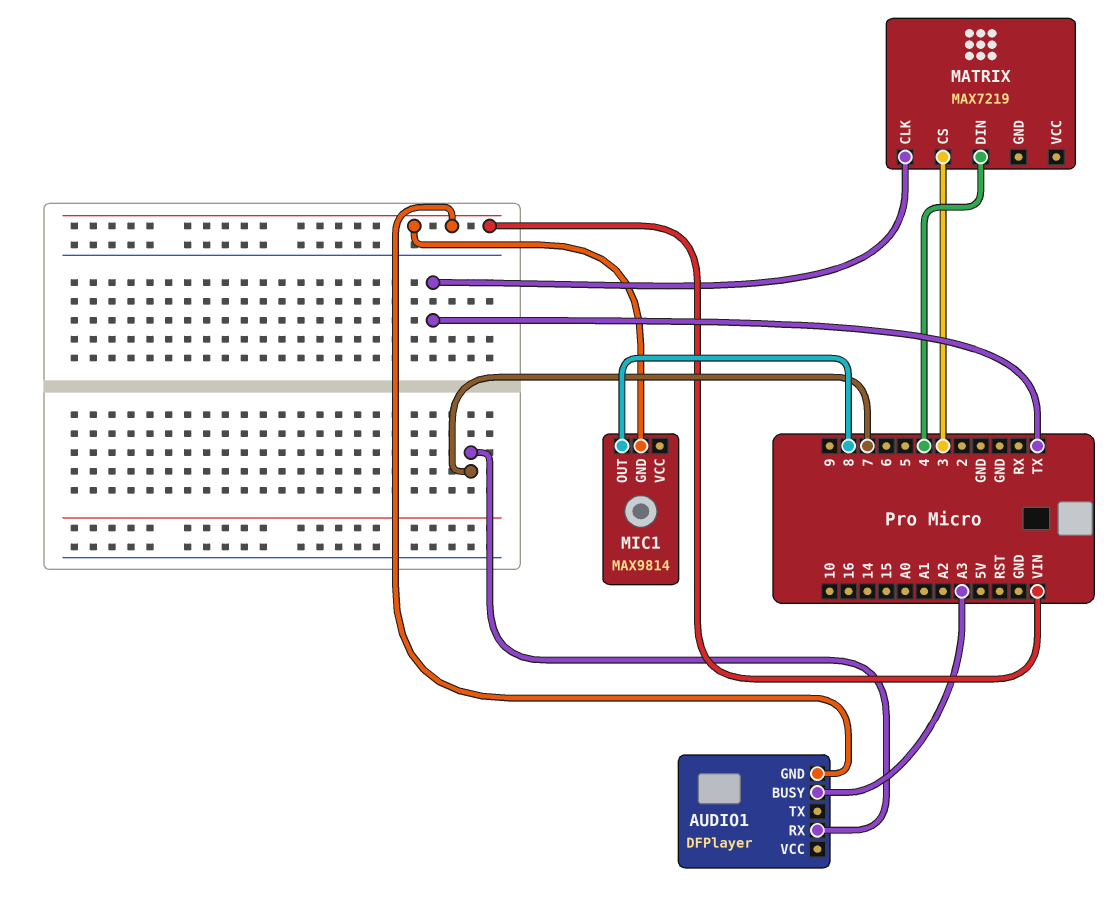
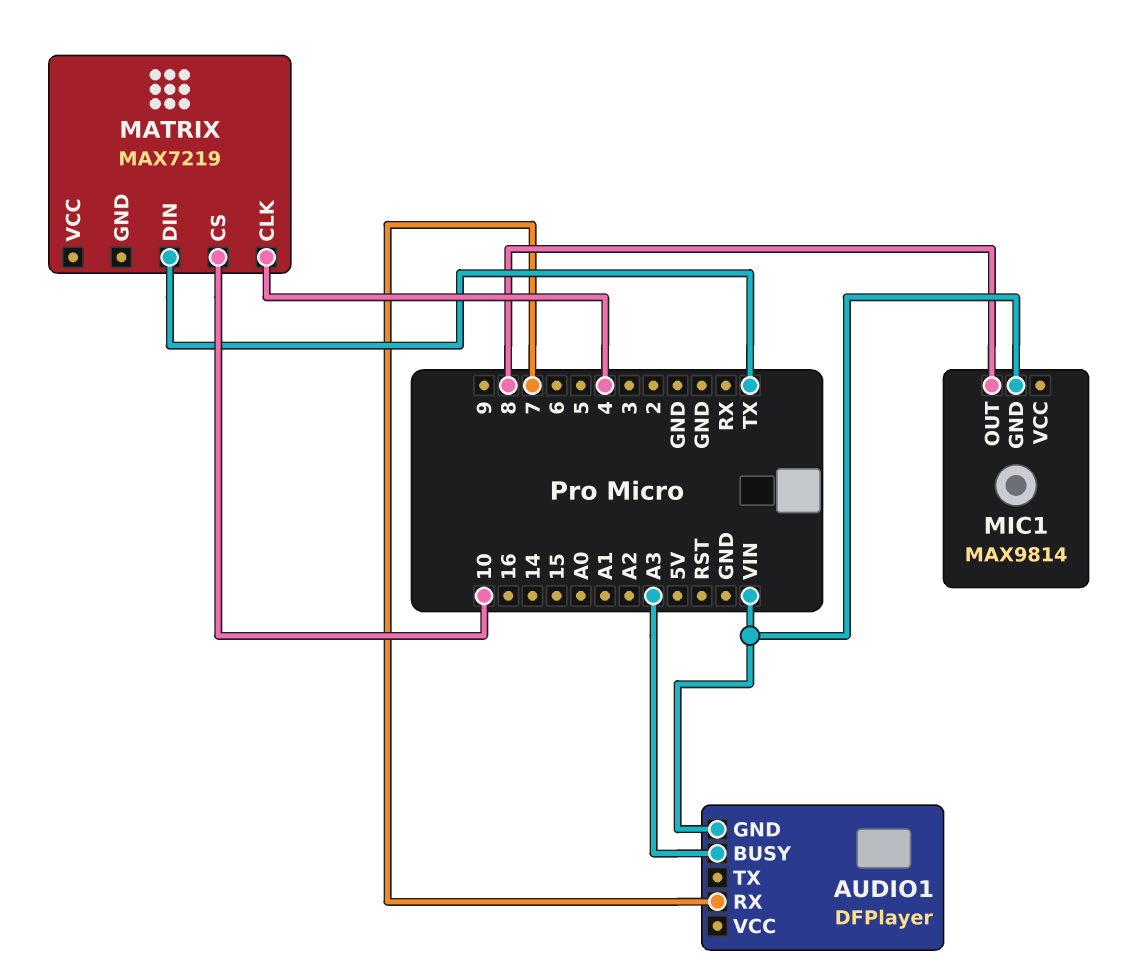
MATRIX pin CLK: TX -> 4
MATRIX pin CS: 3 -> 10
MATRIX pin DIN: 4 -> TX

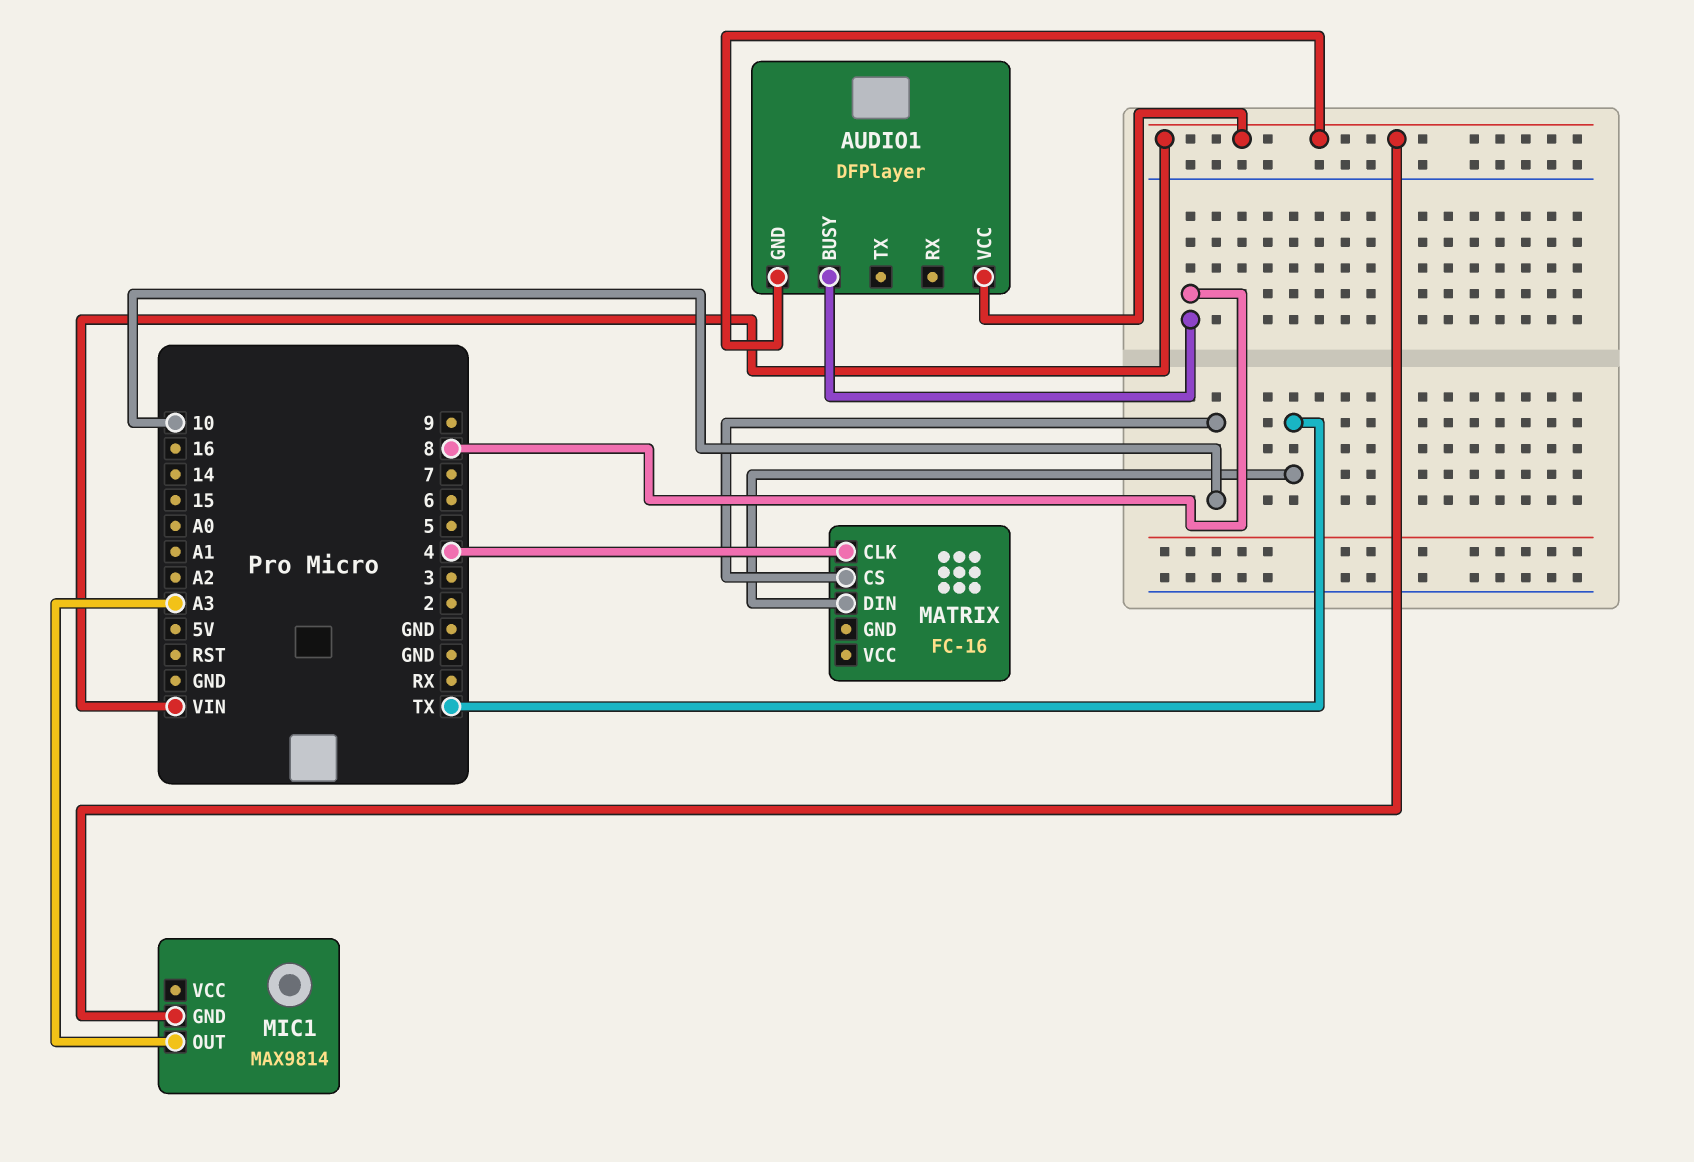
AUDIO1 pin BUSY: A3 -> 8
AUDIO1 pin RX: 7 -> none
AUDIO1 pin VCC: none -> VIN
MATRIX: MAX7219 -> FC-16
MIC1 pin OUT: 8 -> A3

